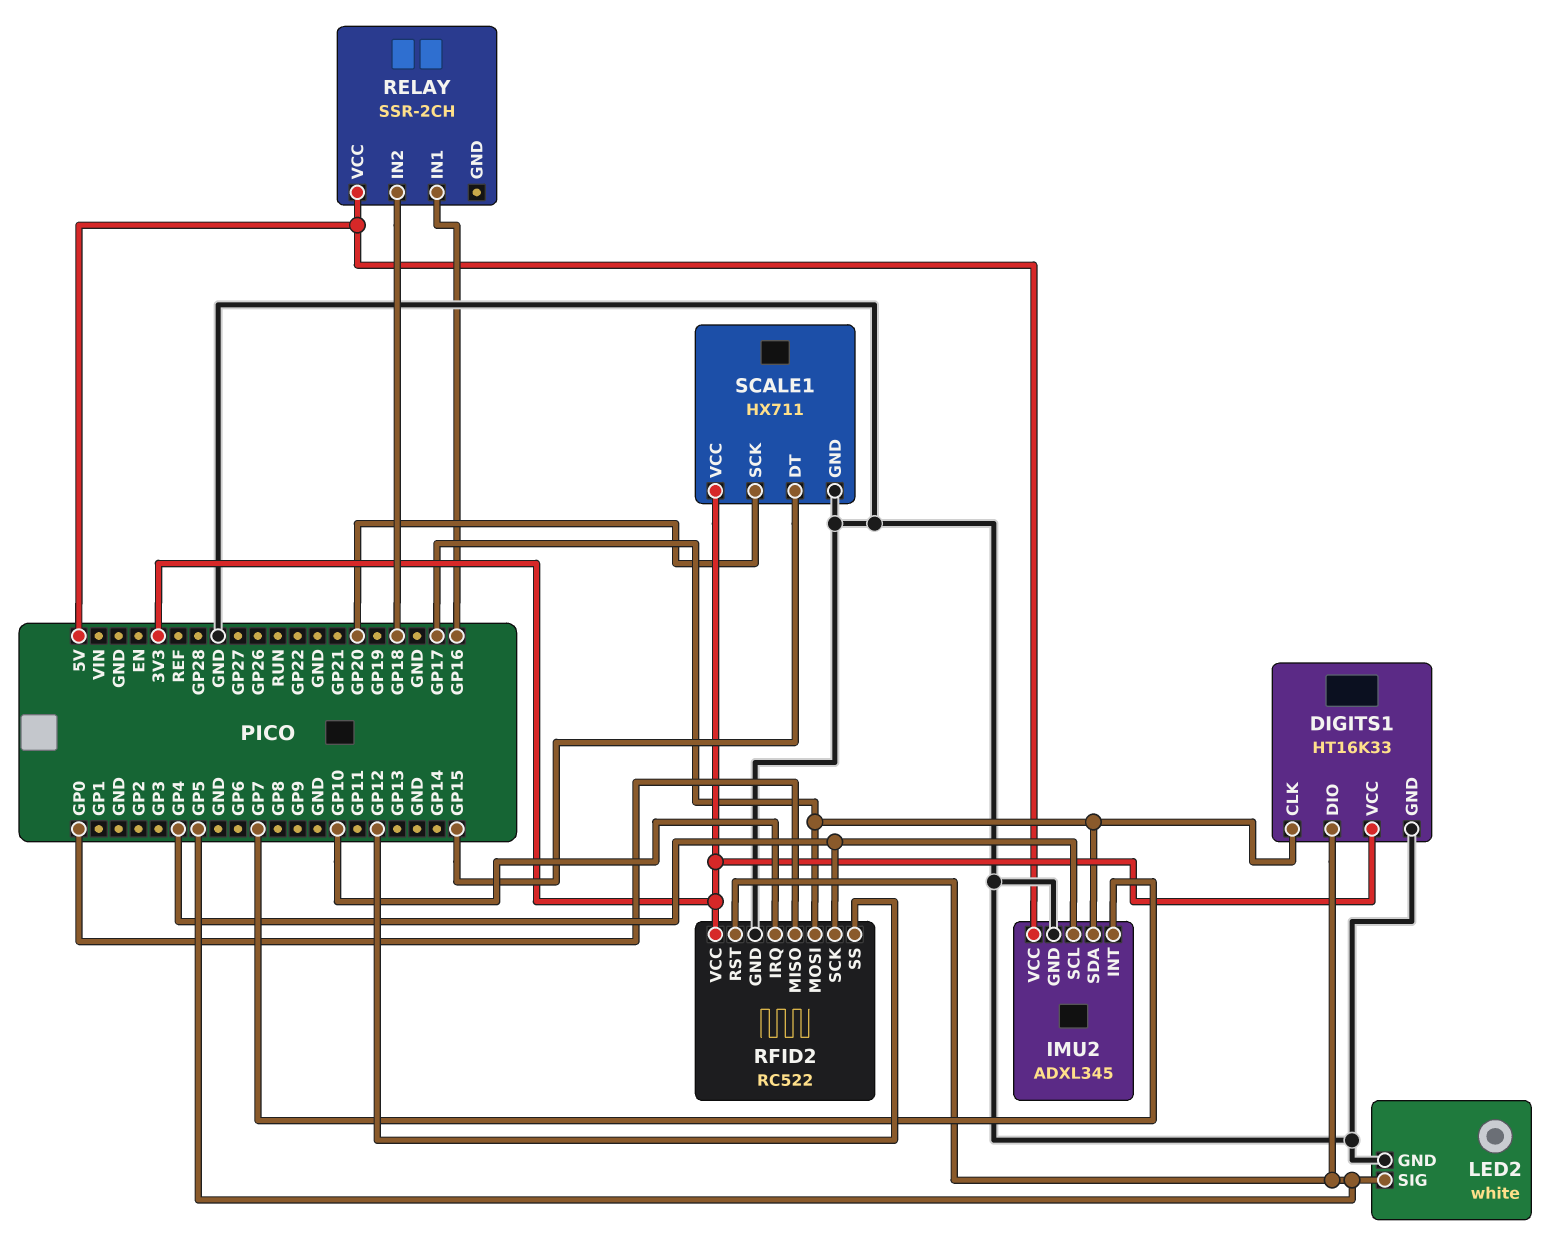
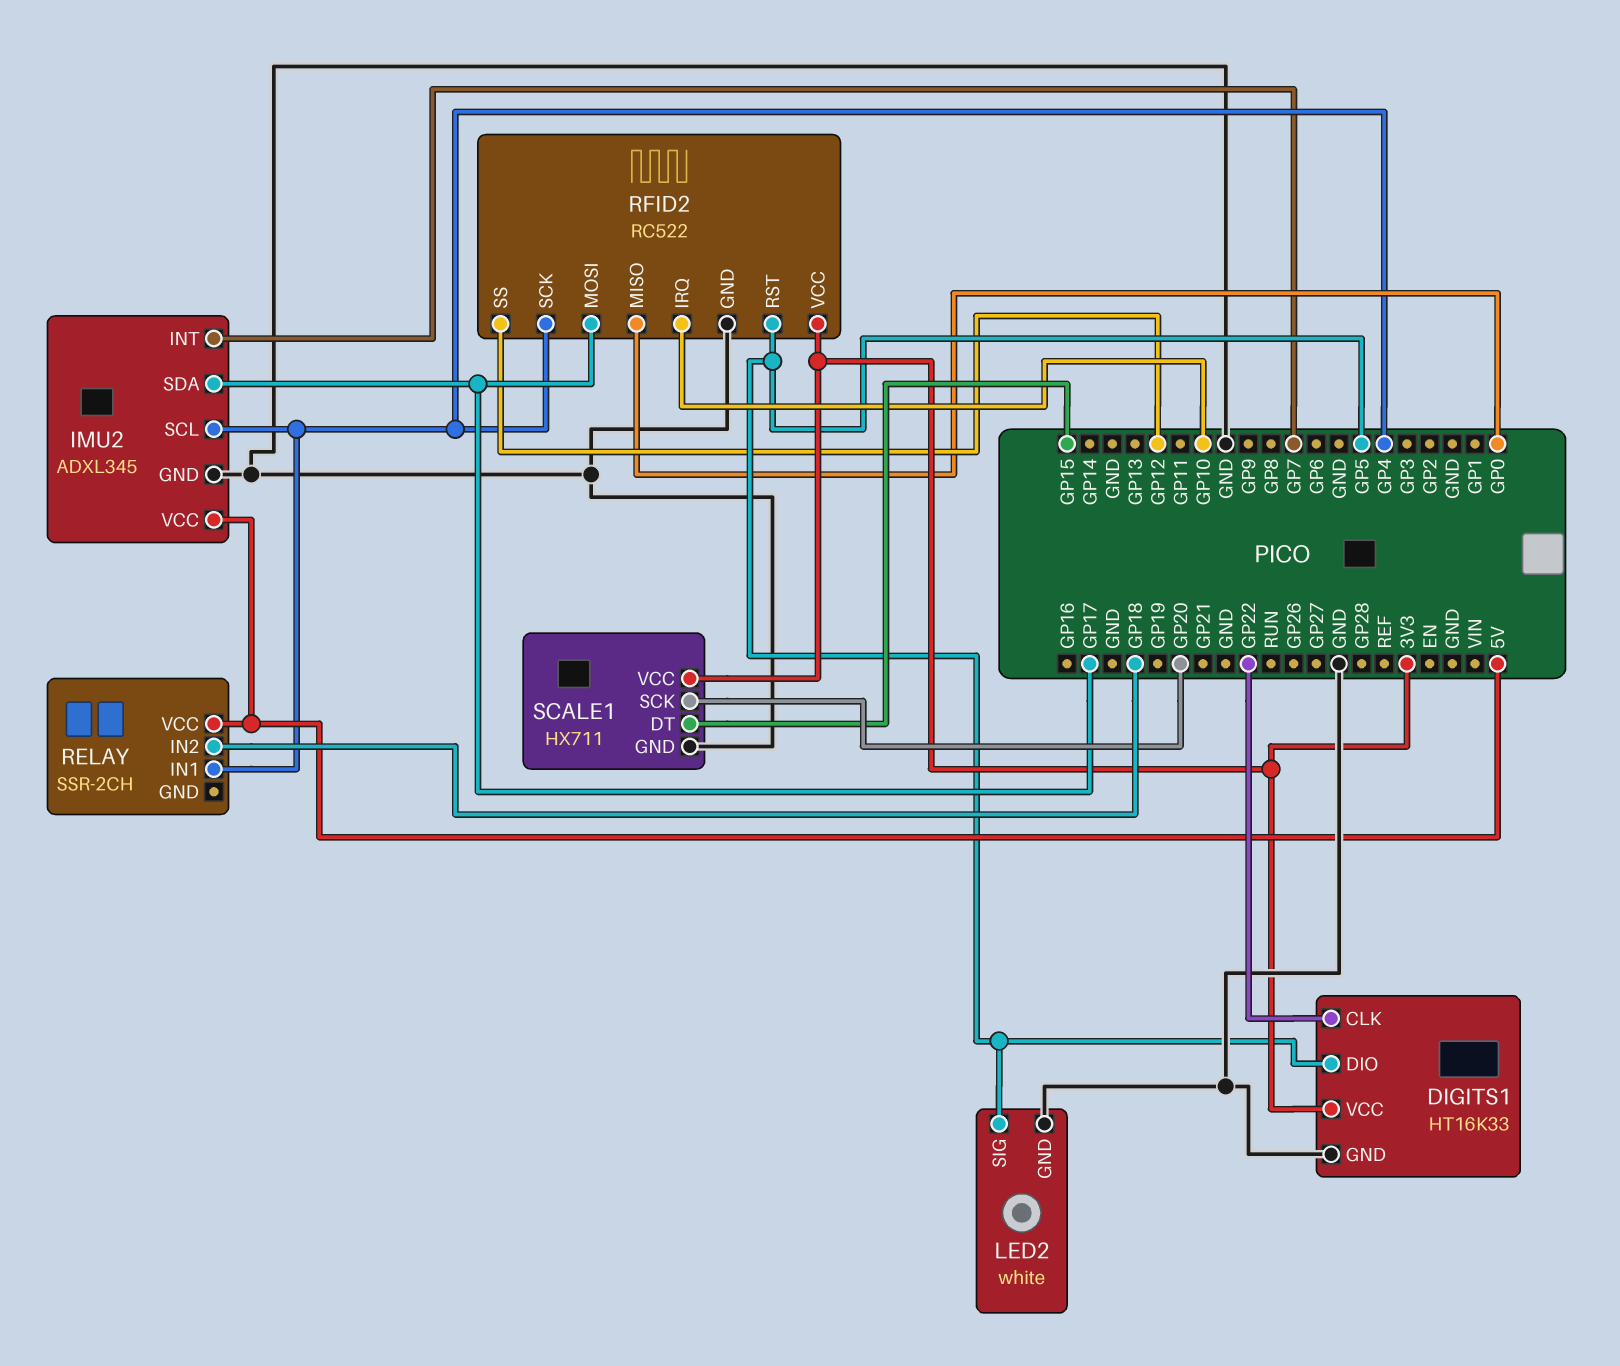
DIGITS1 pin CLK: GP17 -> GP22
RELAY pin IN1: GP16 -> GP4

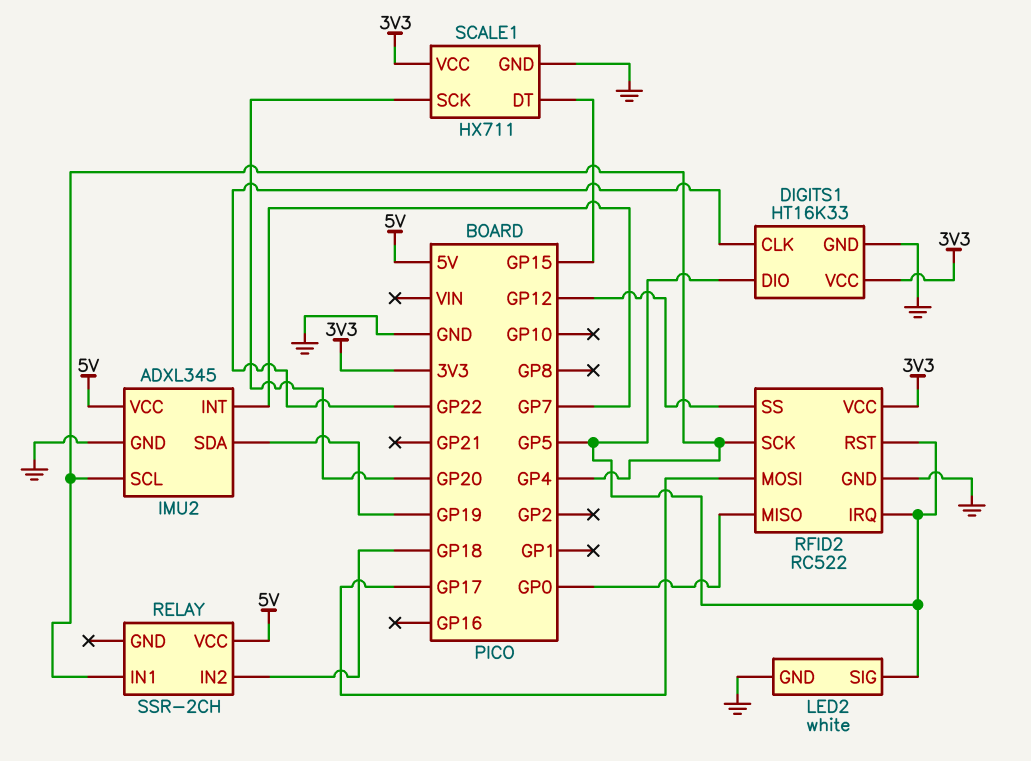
IMU2 pin SDA: GP17 -> GP19
RFID2 pin IRQ: GP10 -> GP5

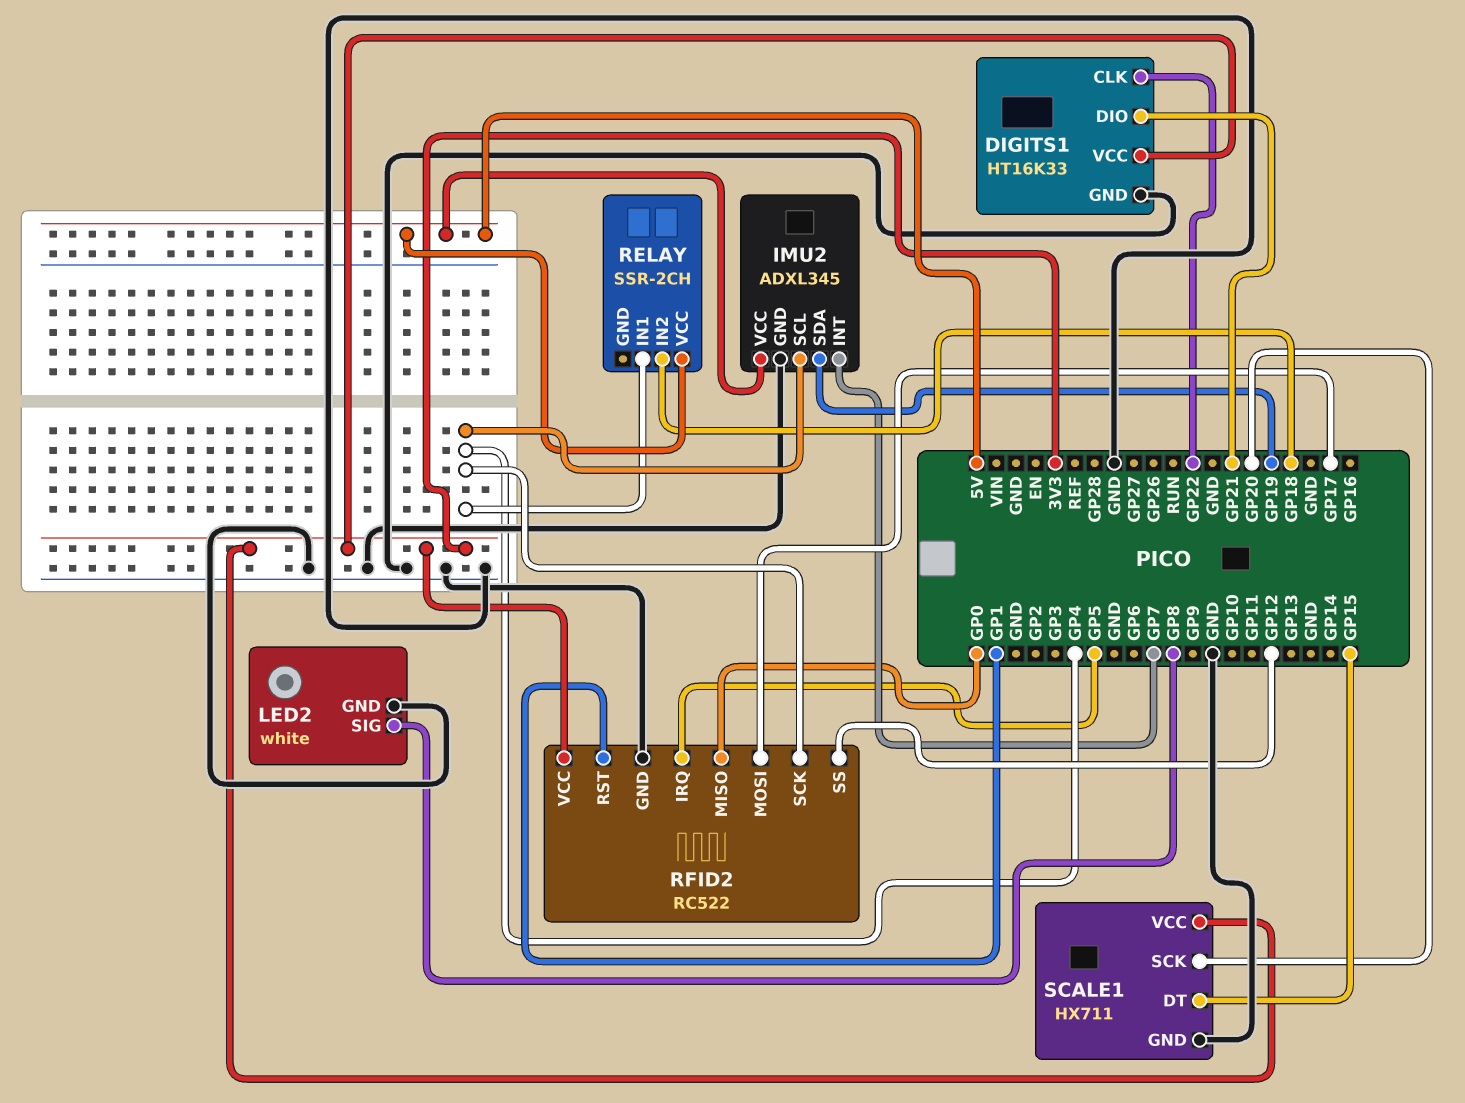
DIGITS1 pin DIO: GP5 -> GP21
LED2 pin SIG: GP5 -> GP8
RFID2 pin RST: GP5 -> GP1

